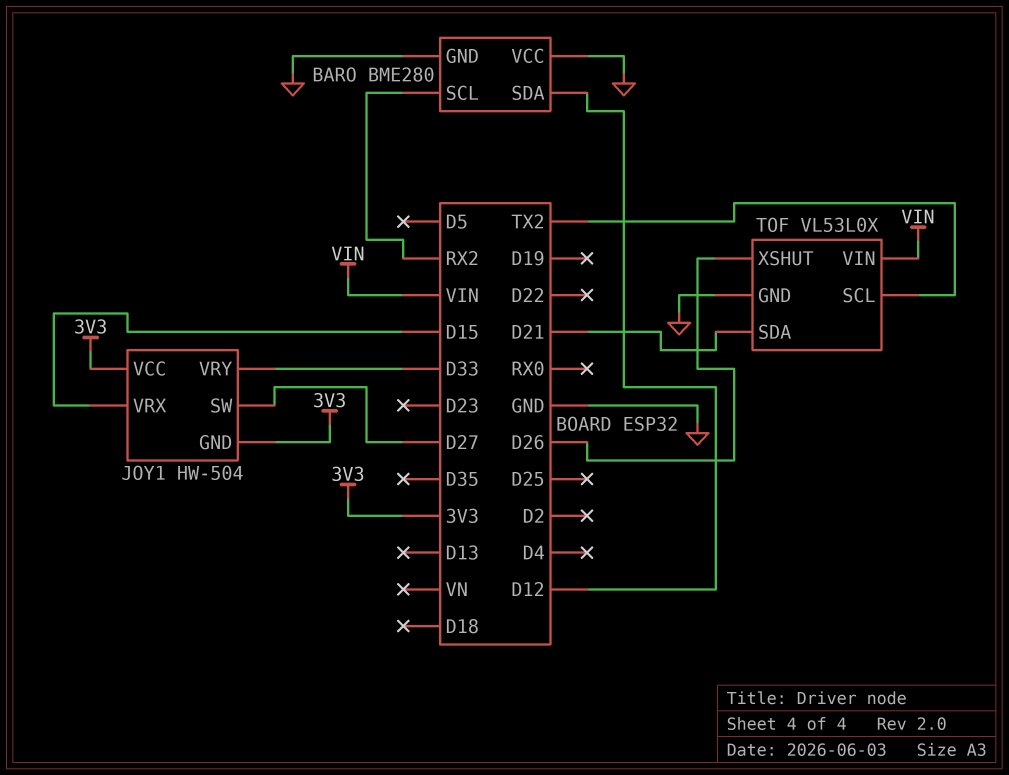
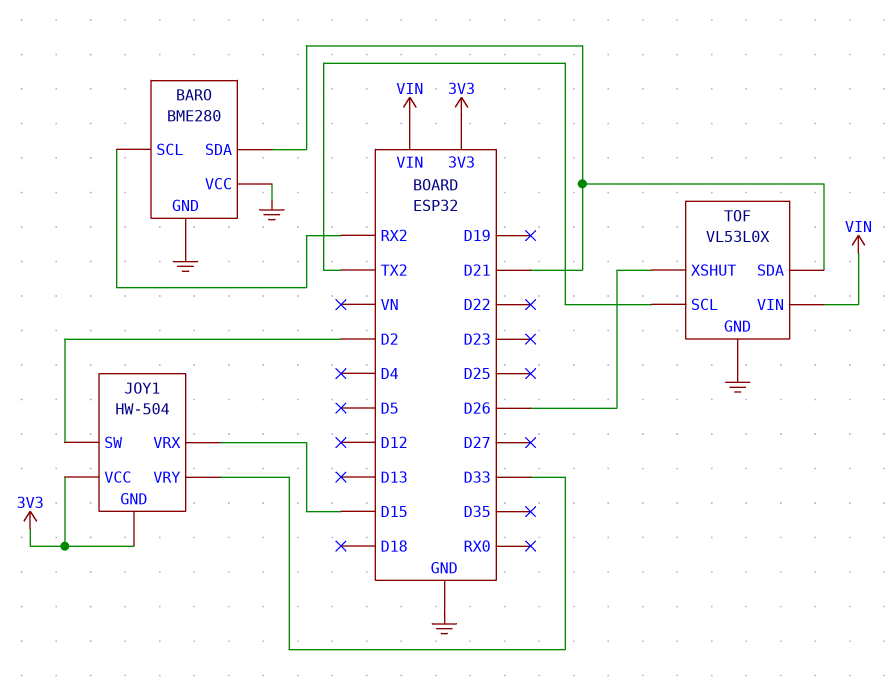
BARO pin SDA: D12 -> D21
JOY1 pin SW: D27 -> D2

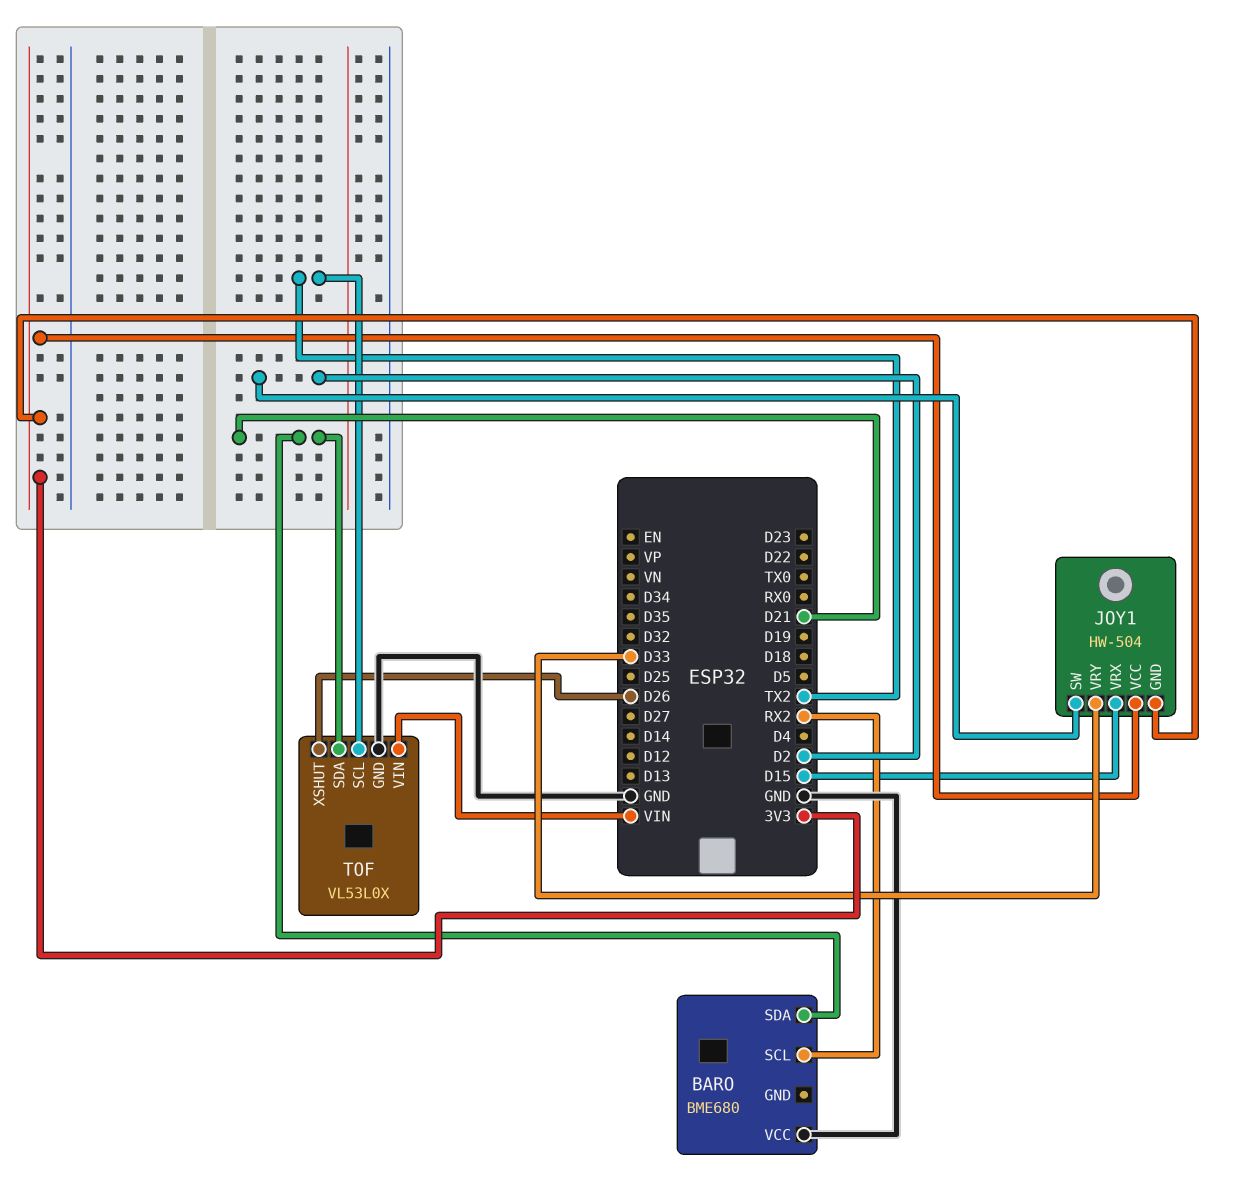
BARO: BME280 -> BME680
BARO pin GND: GND -> none

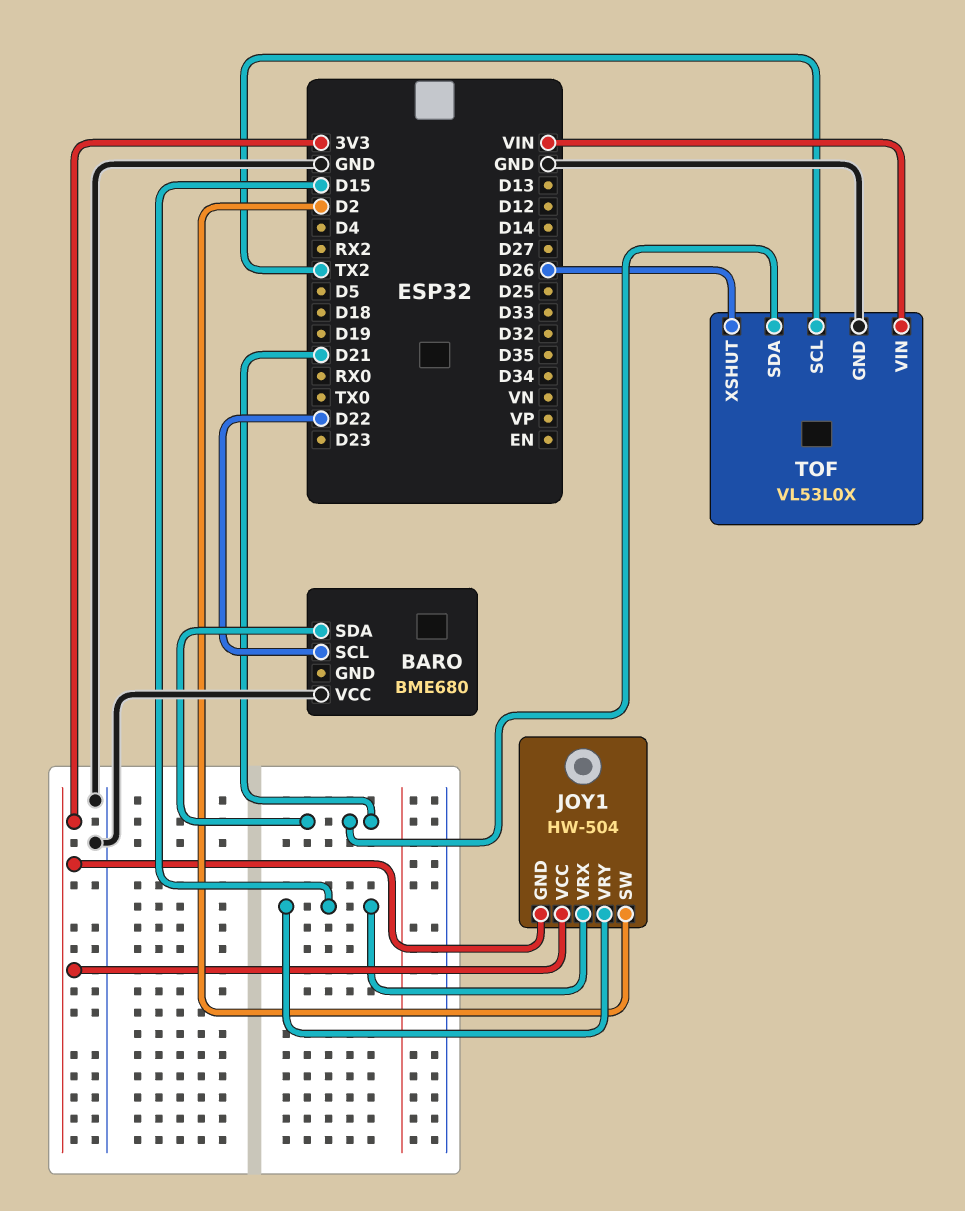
BARO pin SCL: RX2 -> D22
JOY1 pin VRY: D33 -> D15

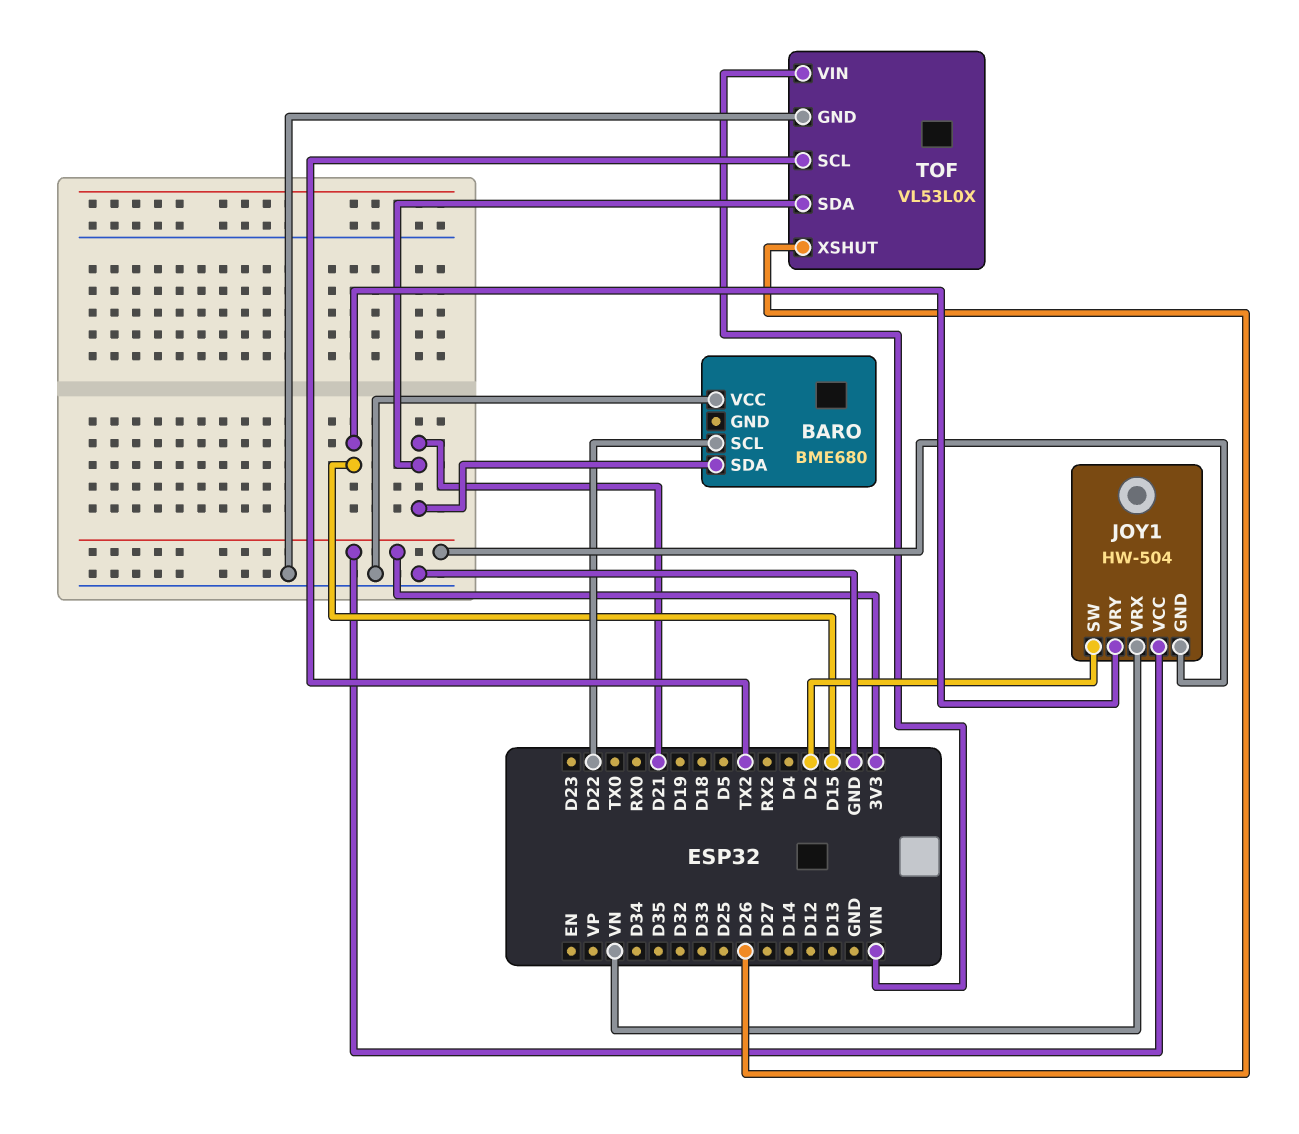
JOY1 pin VRX: D15 -> VN

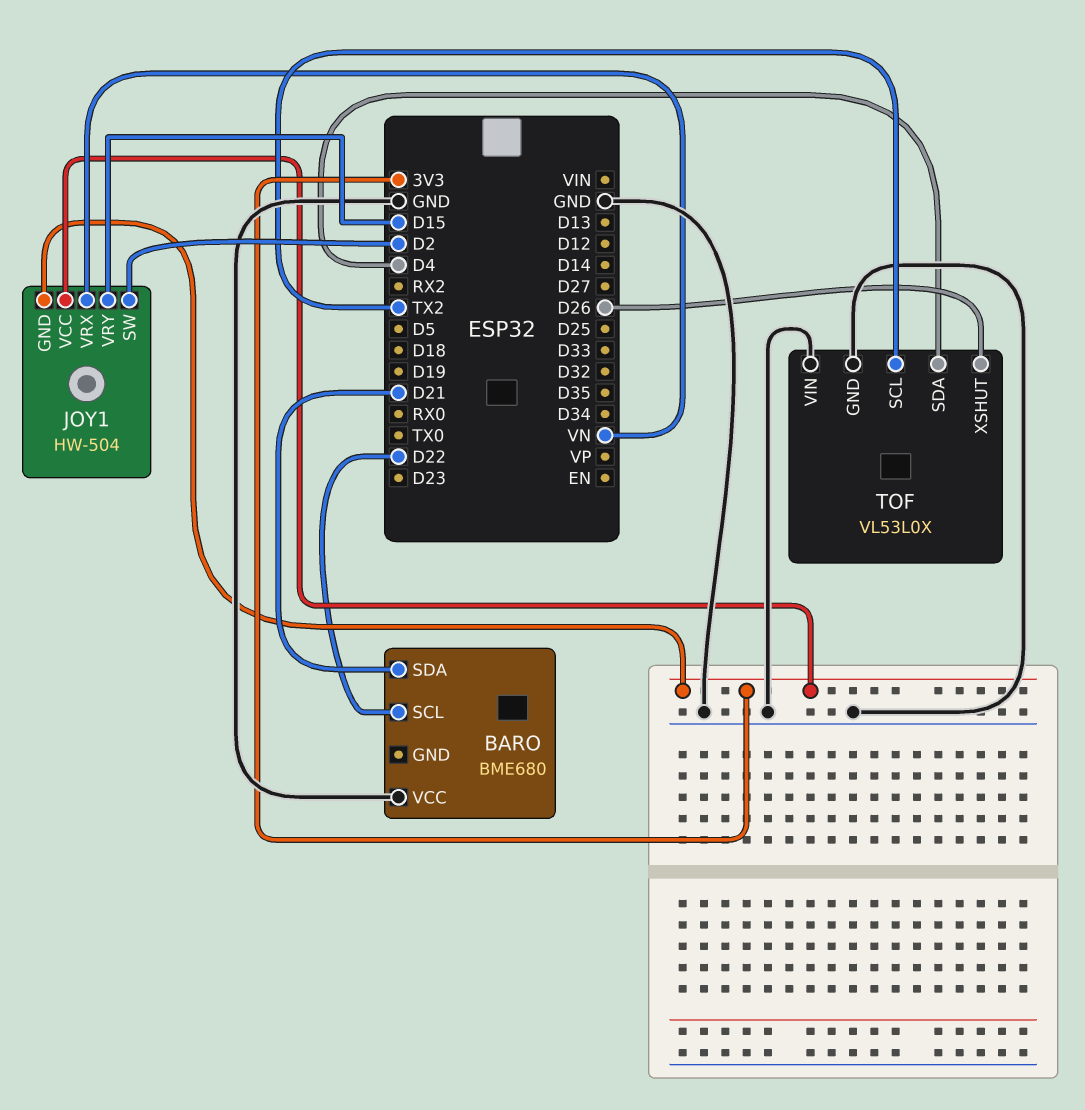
TOF pin SDA: D21 -> D4
TOF pin VIN: VIN -> GND

